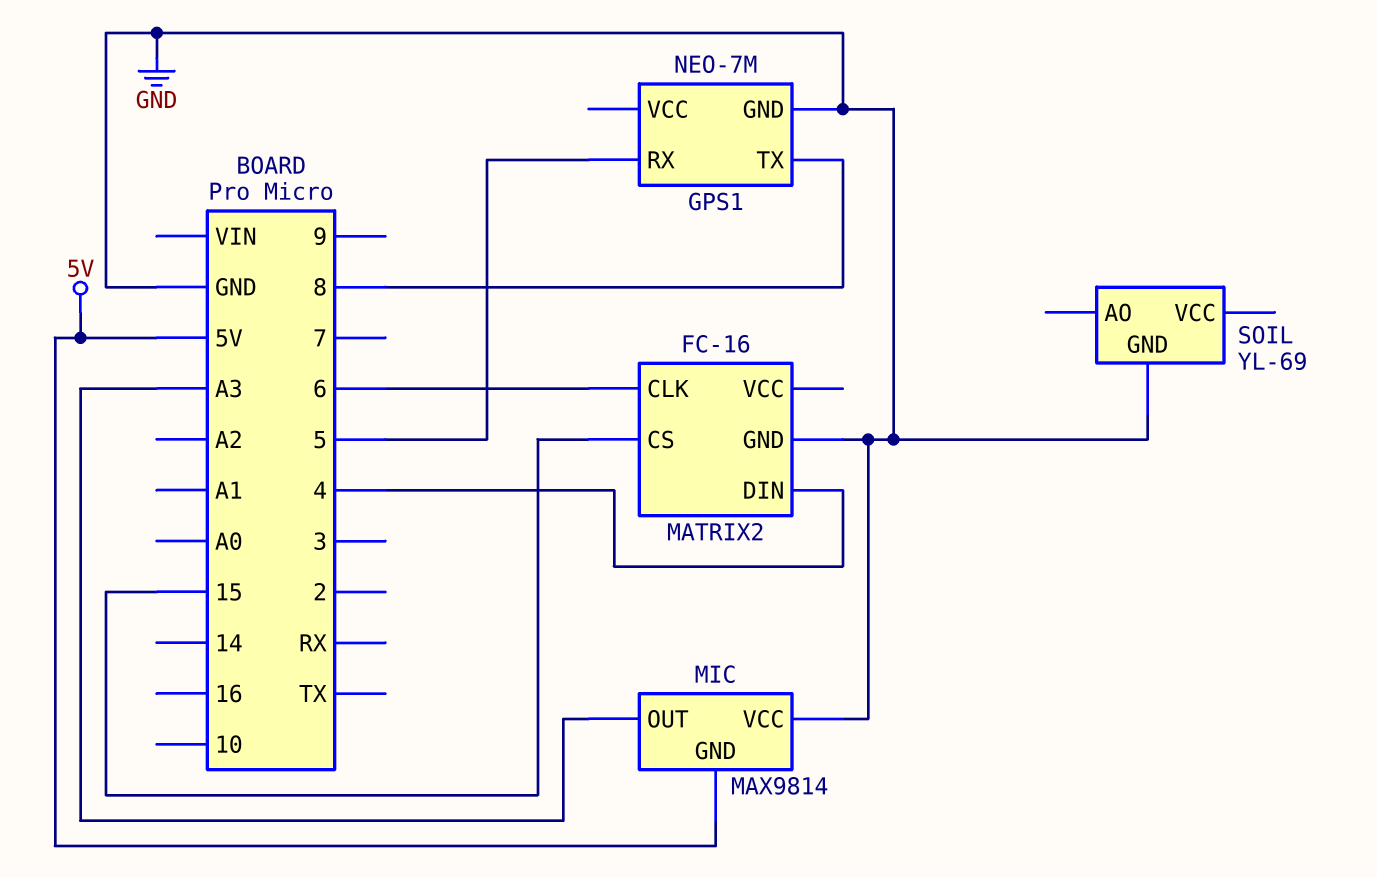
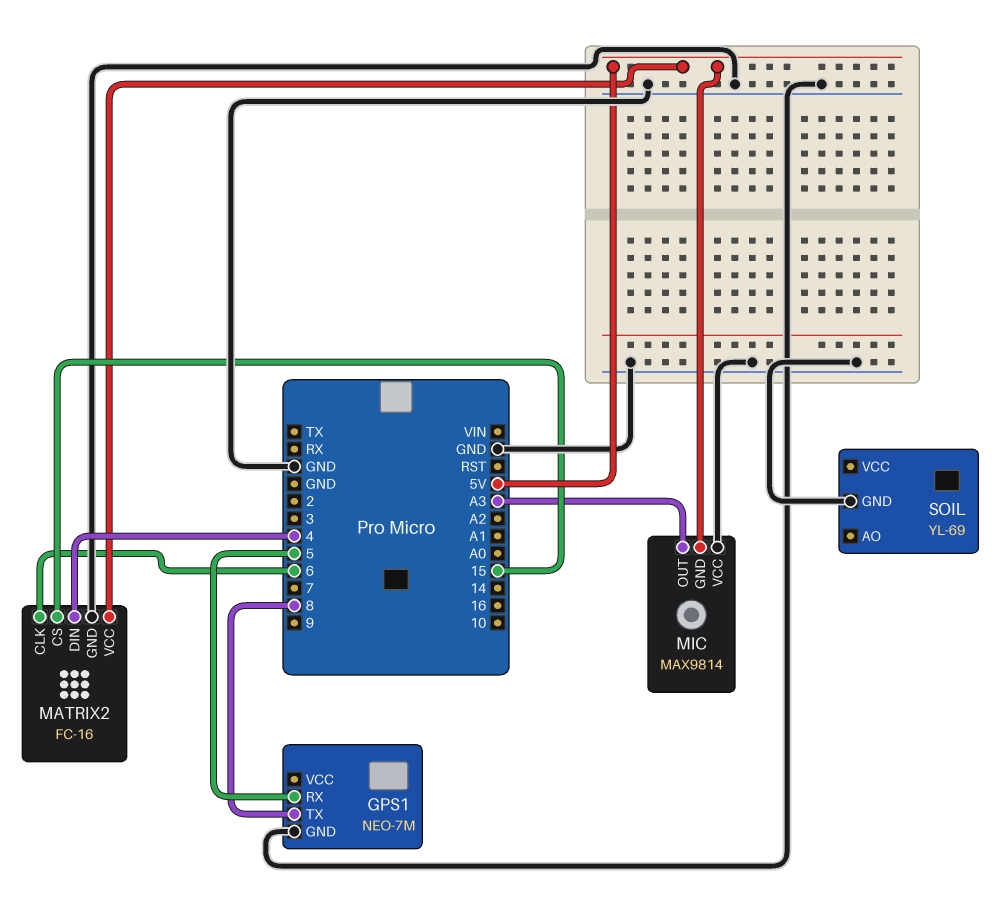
MATRIX2 pin VCC: none -> 5V

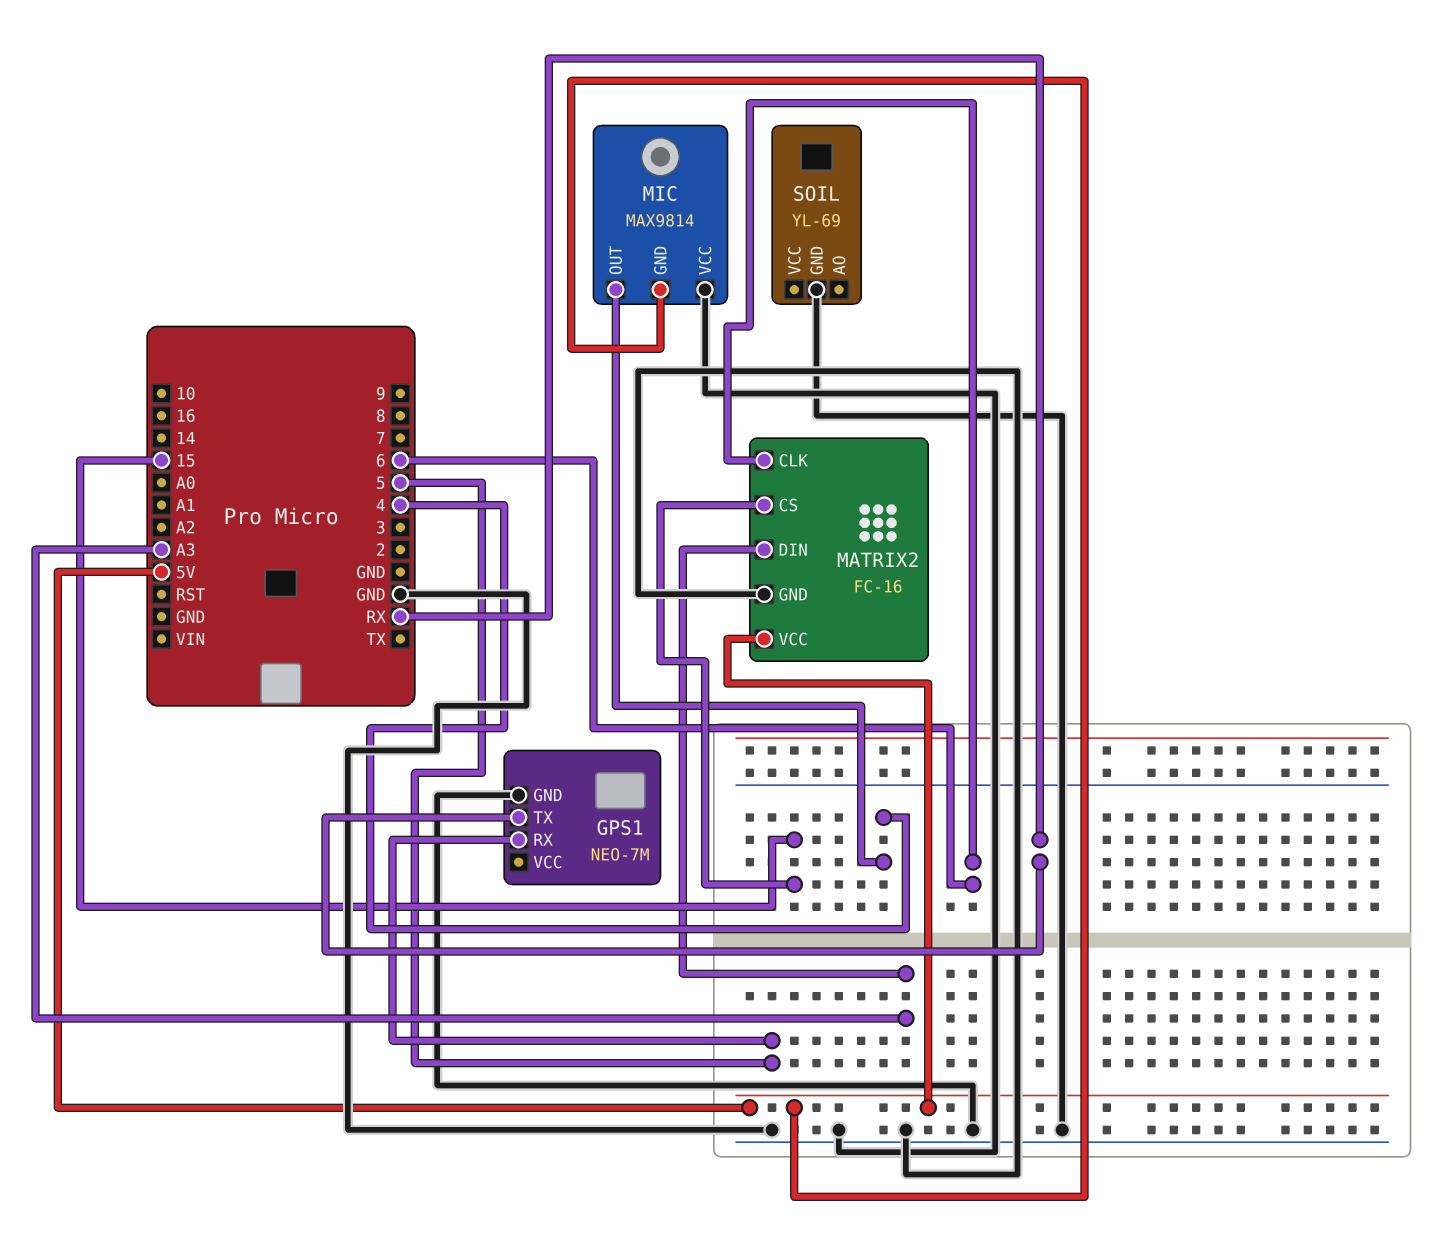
GPS1 pin TX: 8 -> RX
MATRIX2 pin DIN: 4 -> A3
MIC pin OUT: A3 -> 4

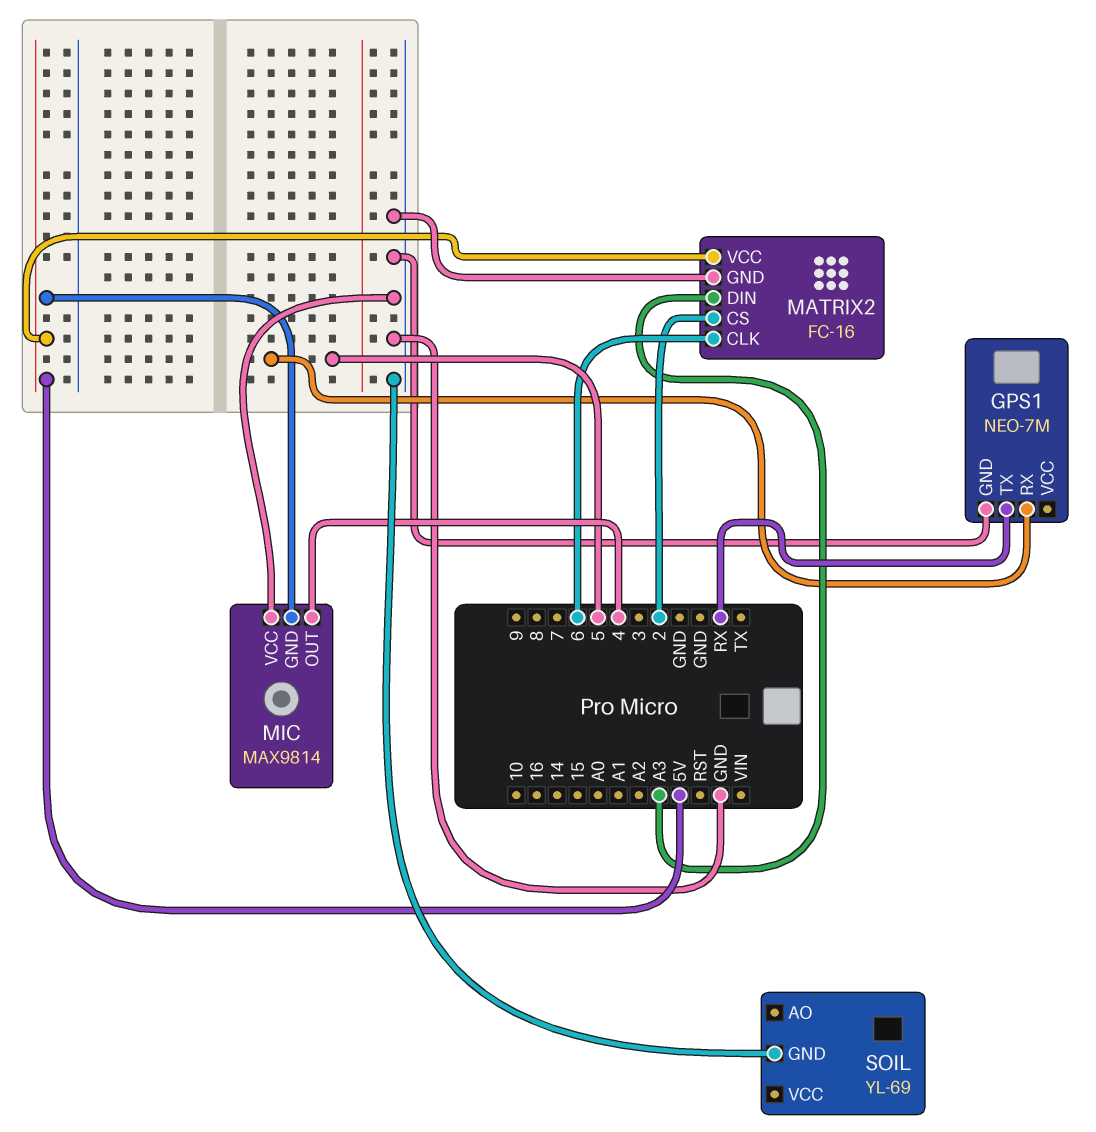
MATRIX2 pin CS: 15 -> 2

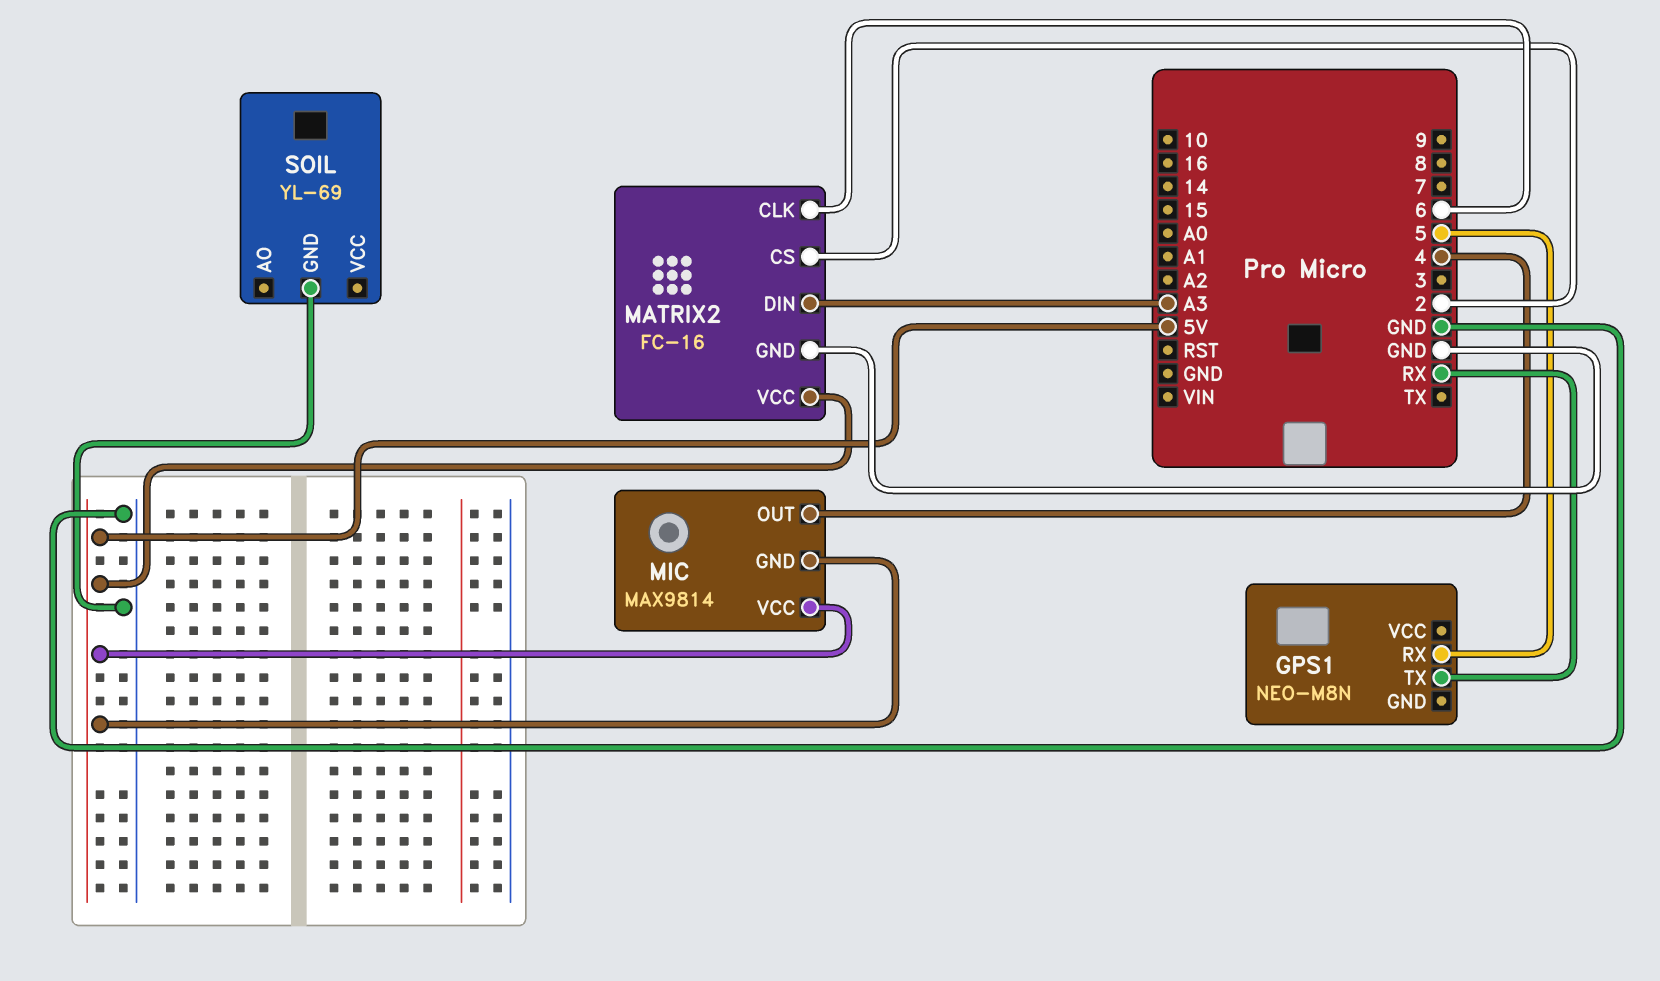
GPS1: NEO-7M -> NEO-M8N
GPS1 pin GND: GND -> none
MIC pin VCC: GND -> 5V

